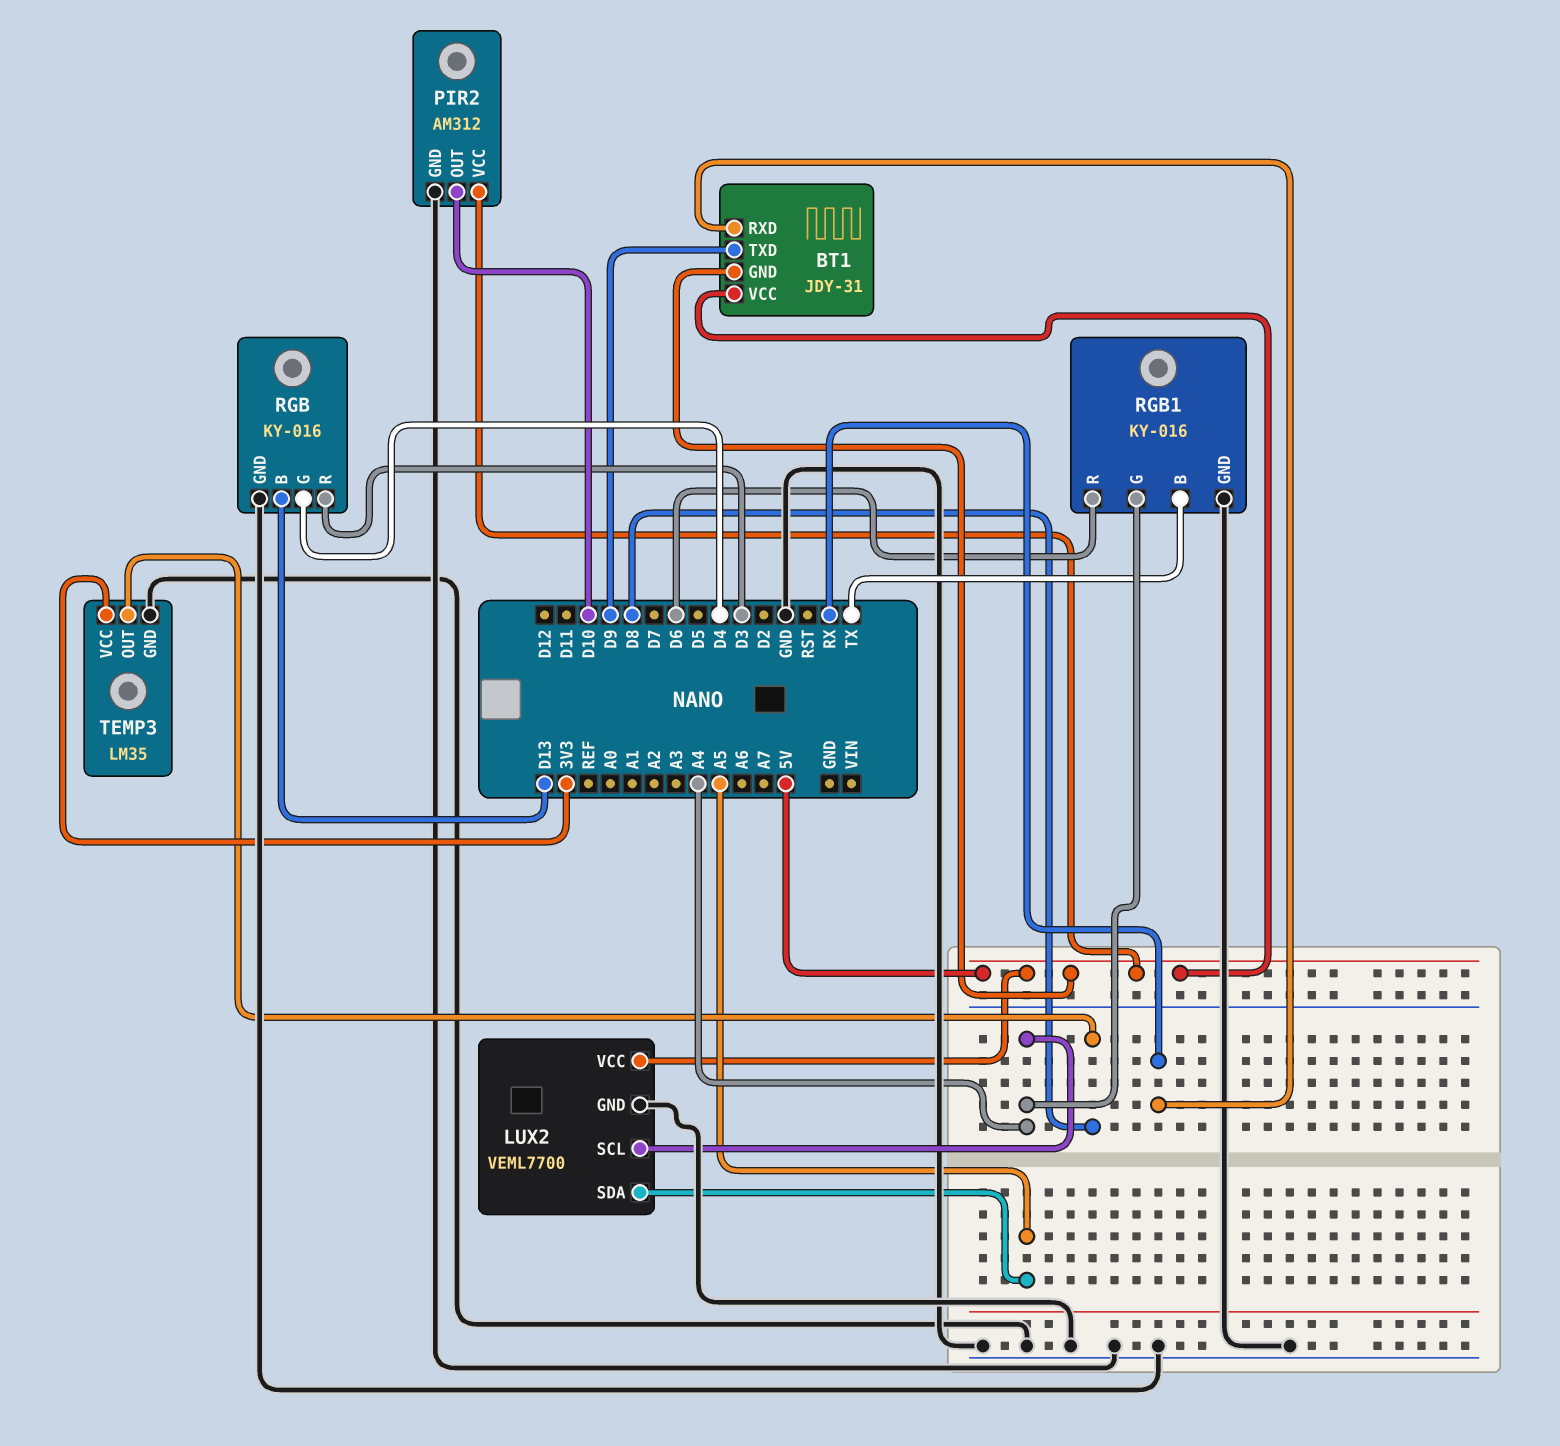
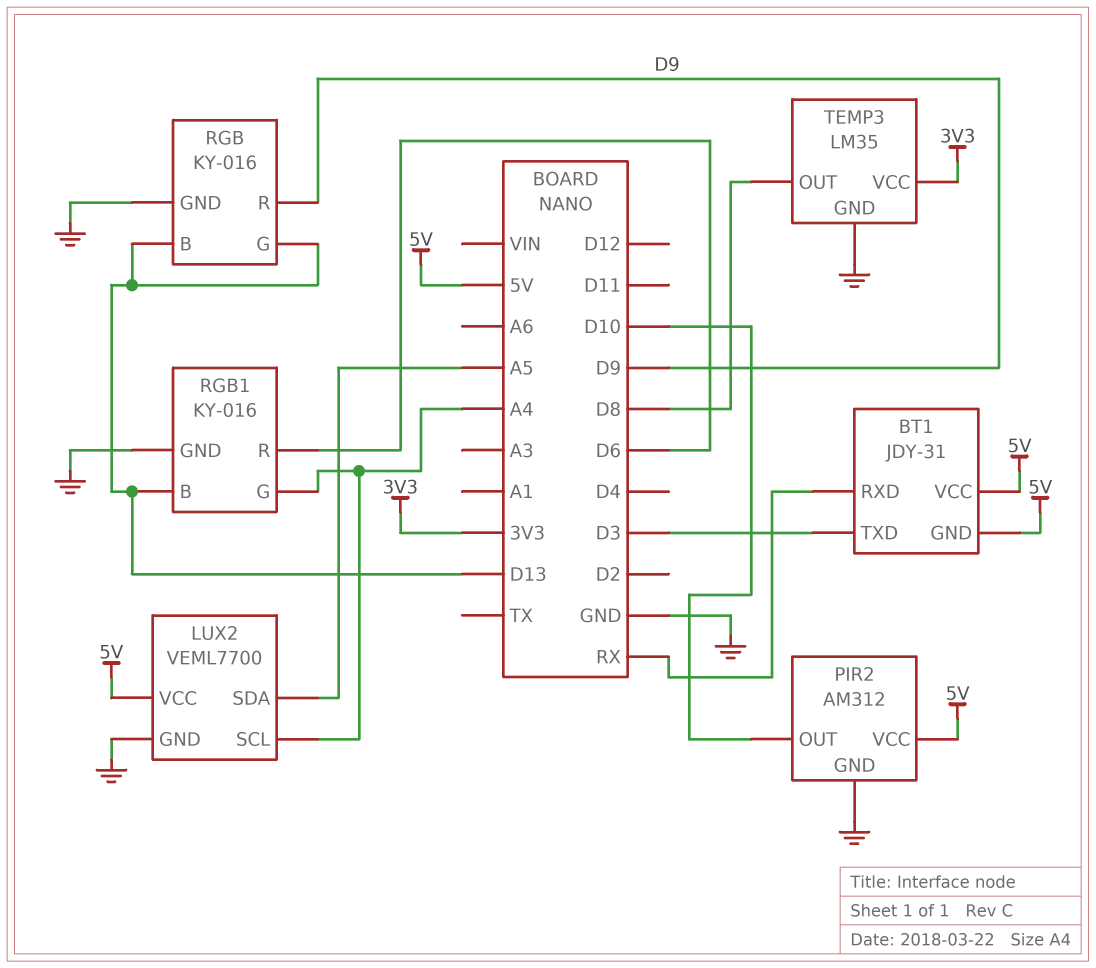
BT1 pin TXD: D9 -> D3
RGB pin G: D4 -> D13
RGB pin R: D3 -> D9
RGB1 pin B: TX -> D13

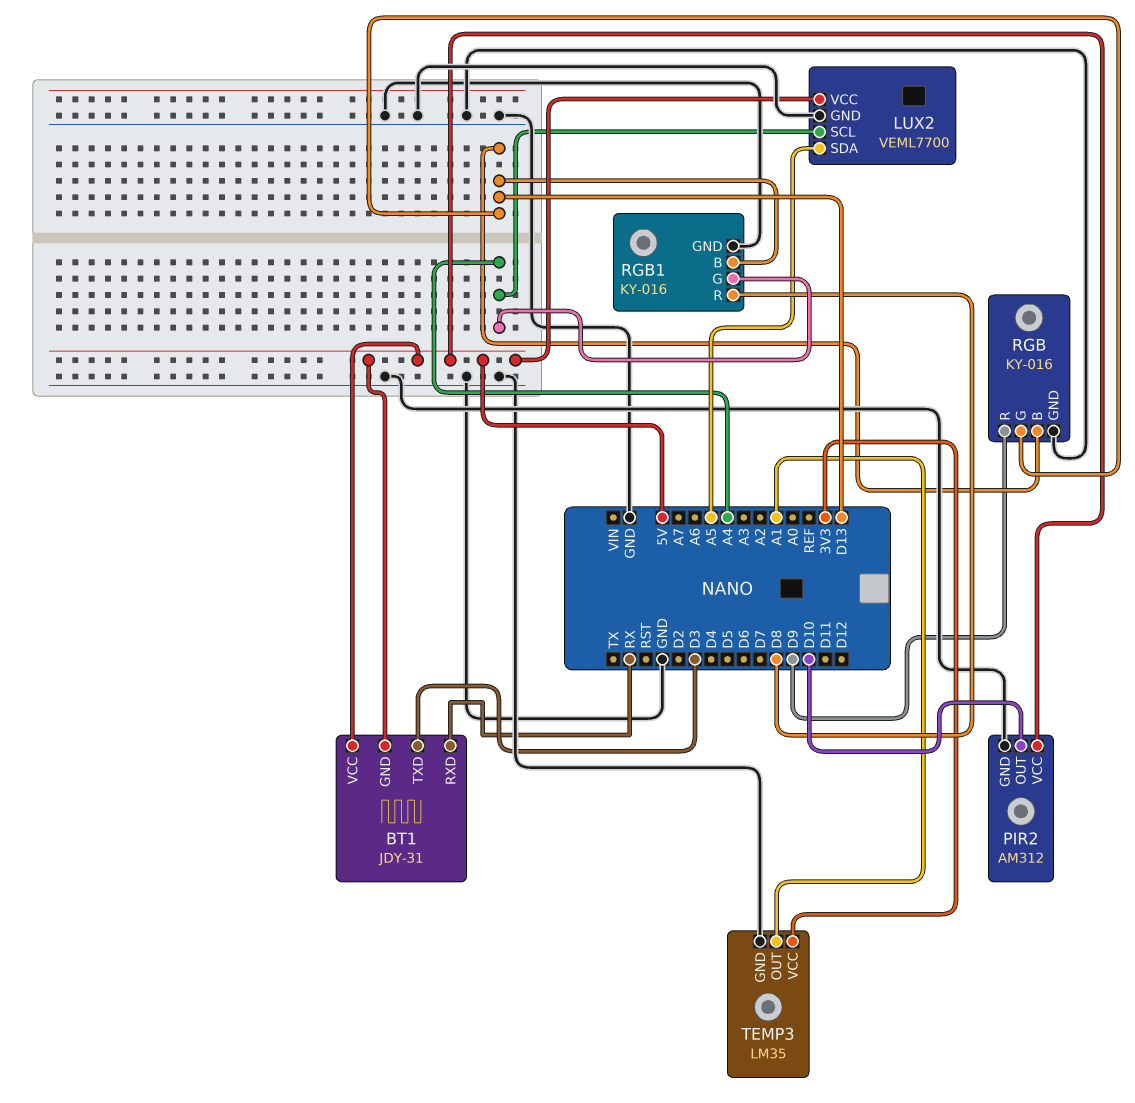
RGB1 pin R: D6 -> D8
TEMP3 pin OUT: D8 -> A1

